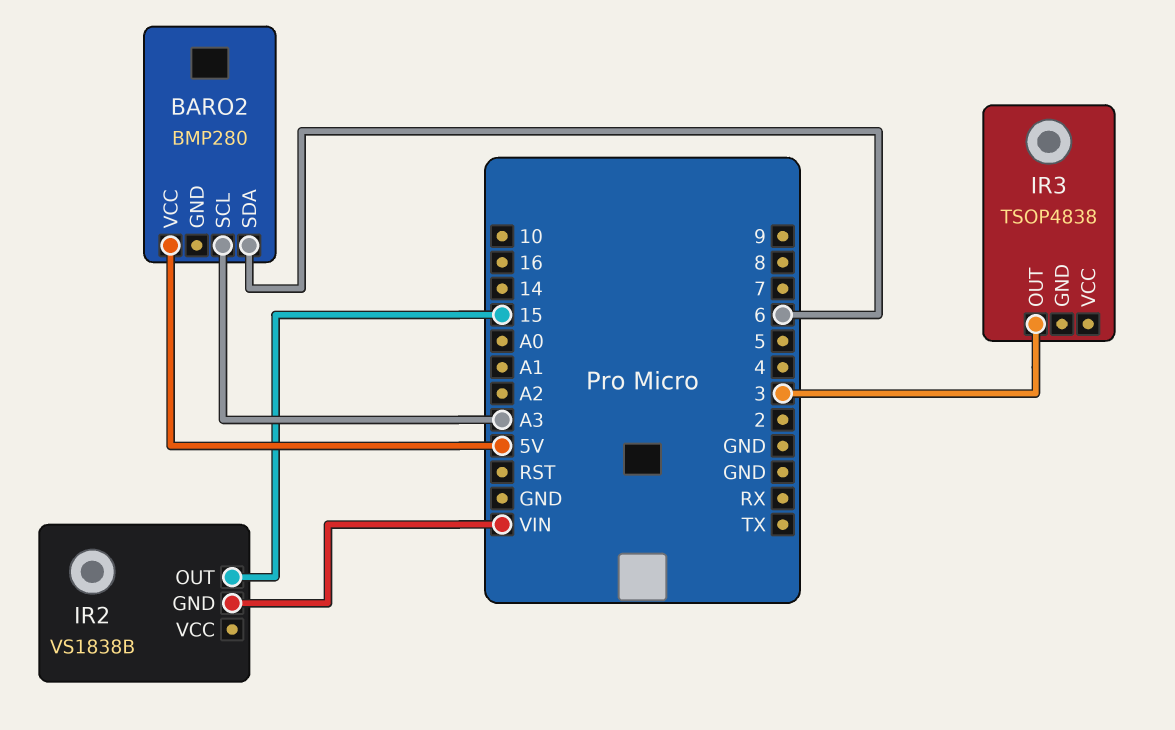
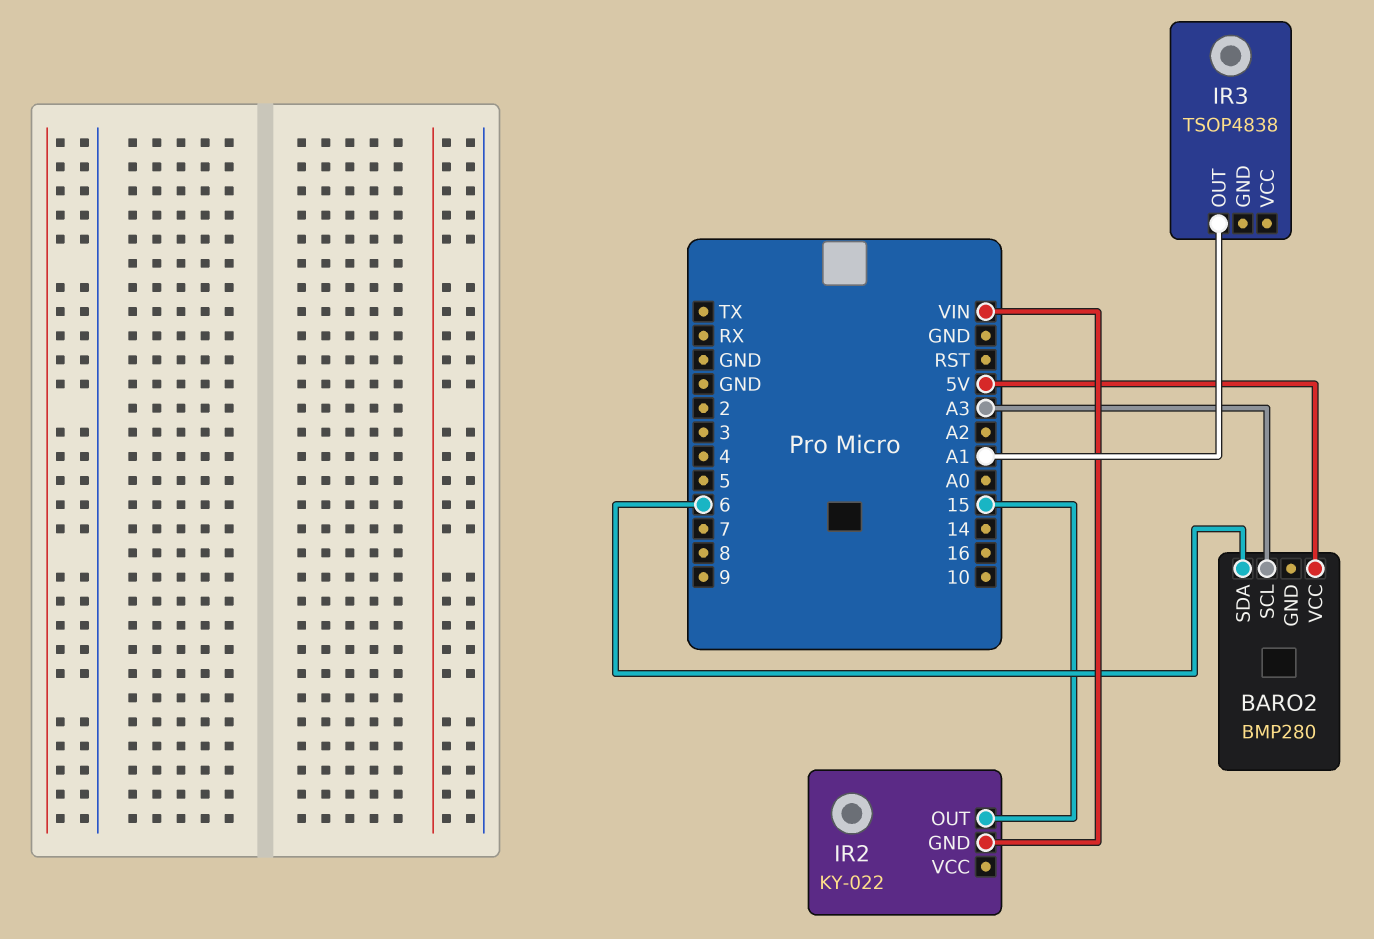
IR2: VS1838B -> KY-022
IR3 pin OUT: 3 -> A1

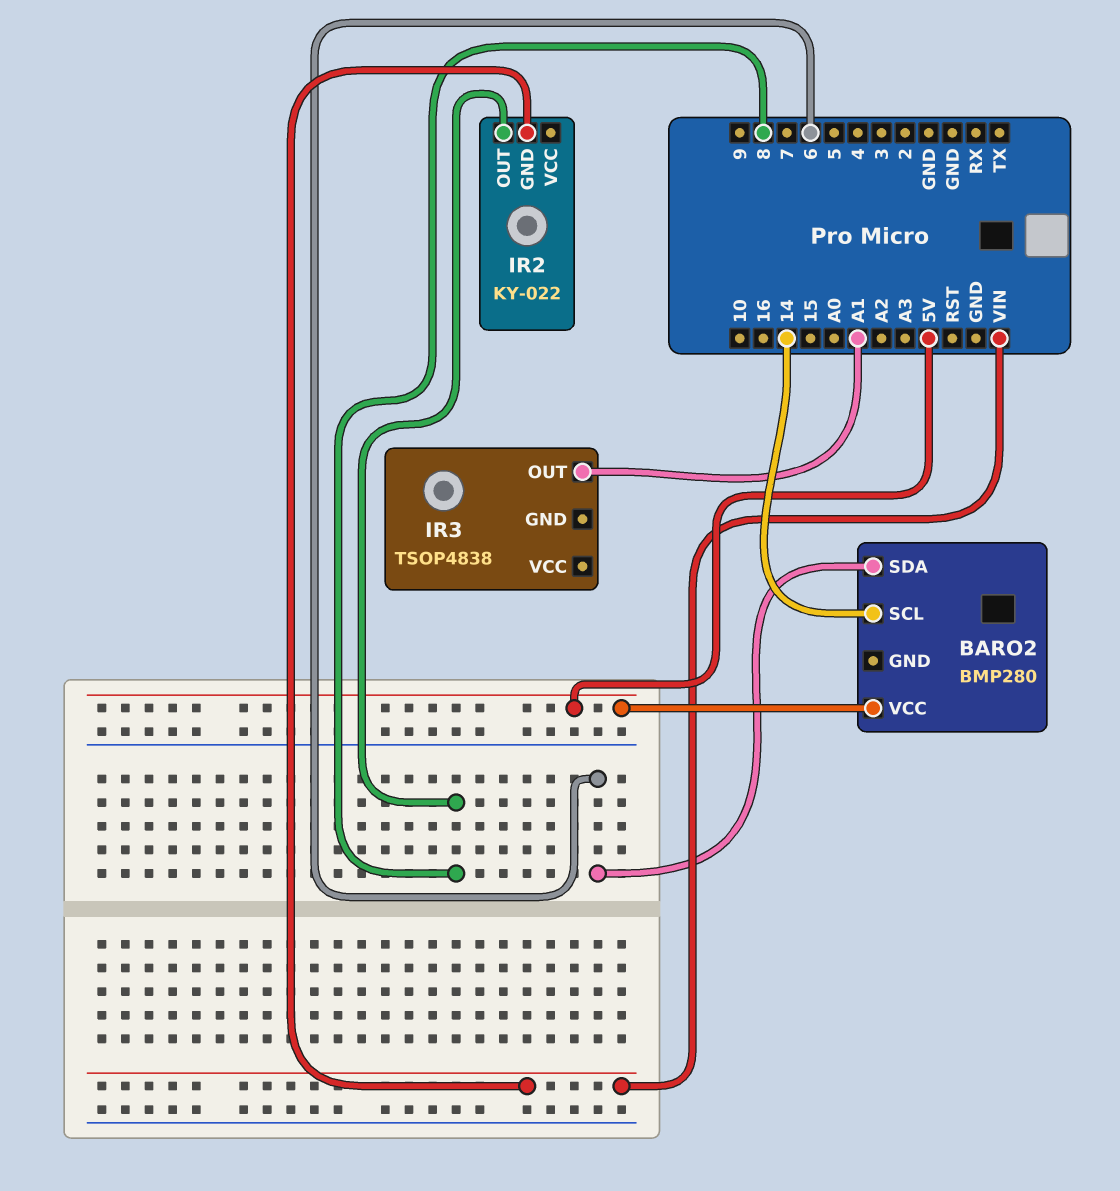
BARO2 pin SCL: A3 -> 14
IR2 pin OUT: 15 -> 8

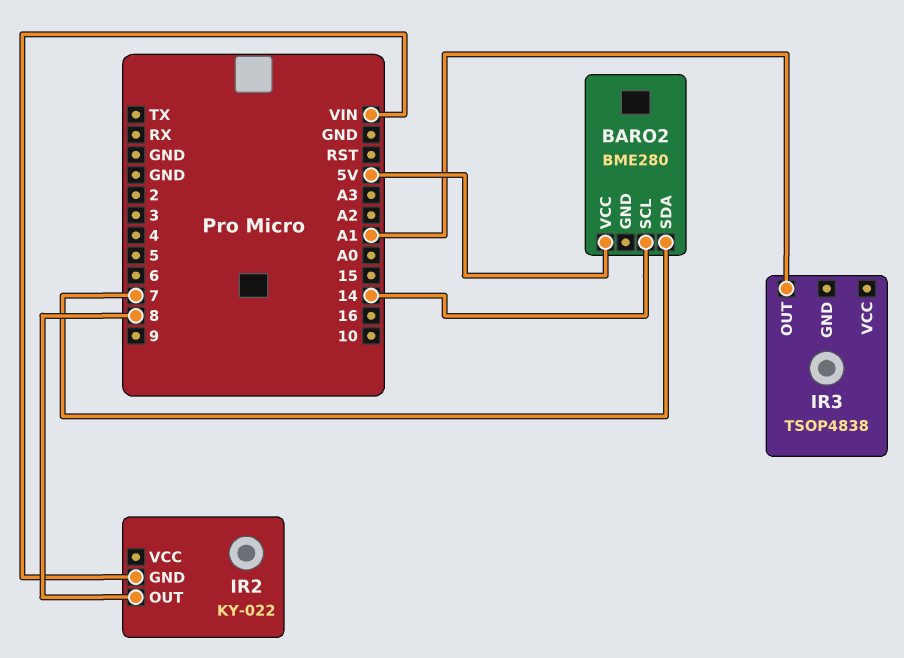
BARO2: BMP280 -> BME280
BARO2 pin SDA: 6 -> 7

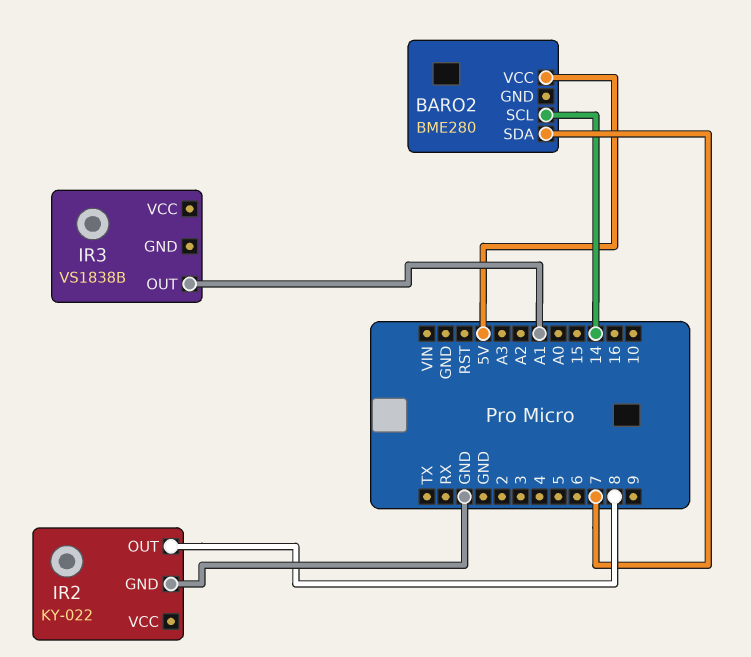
IR2 pin GND: VIN -> GND
IR3: TSOP4838 -> VS1838B

